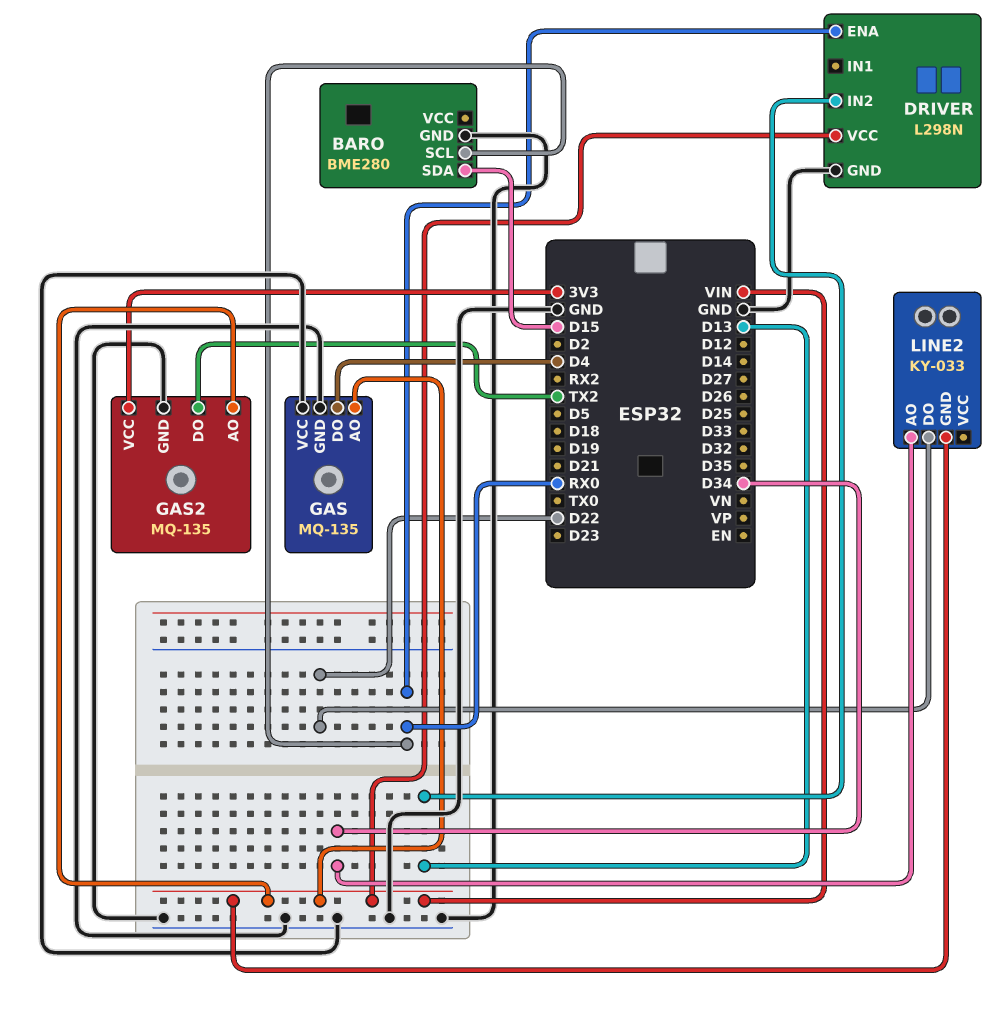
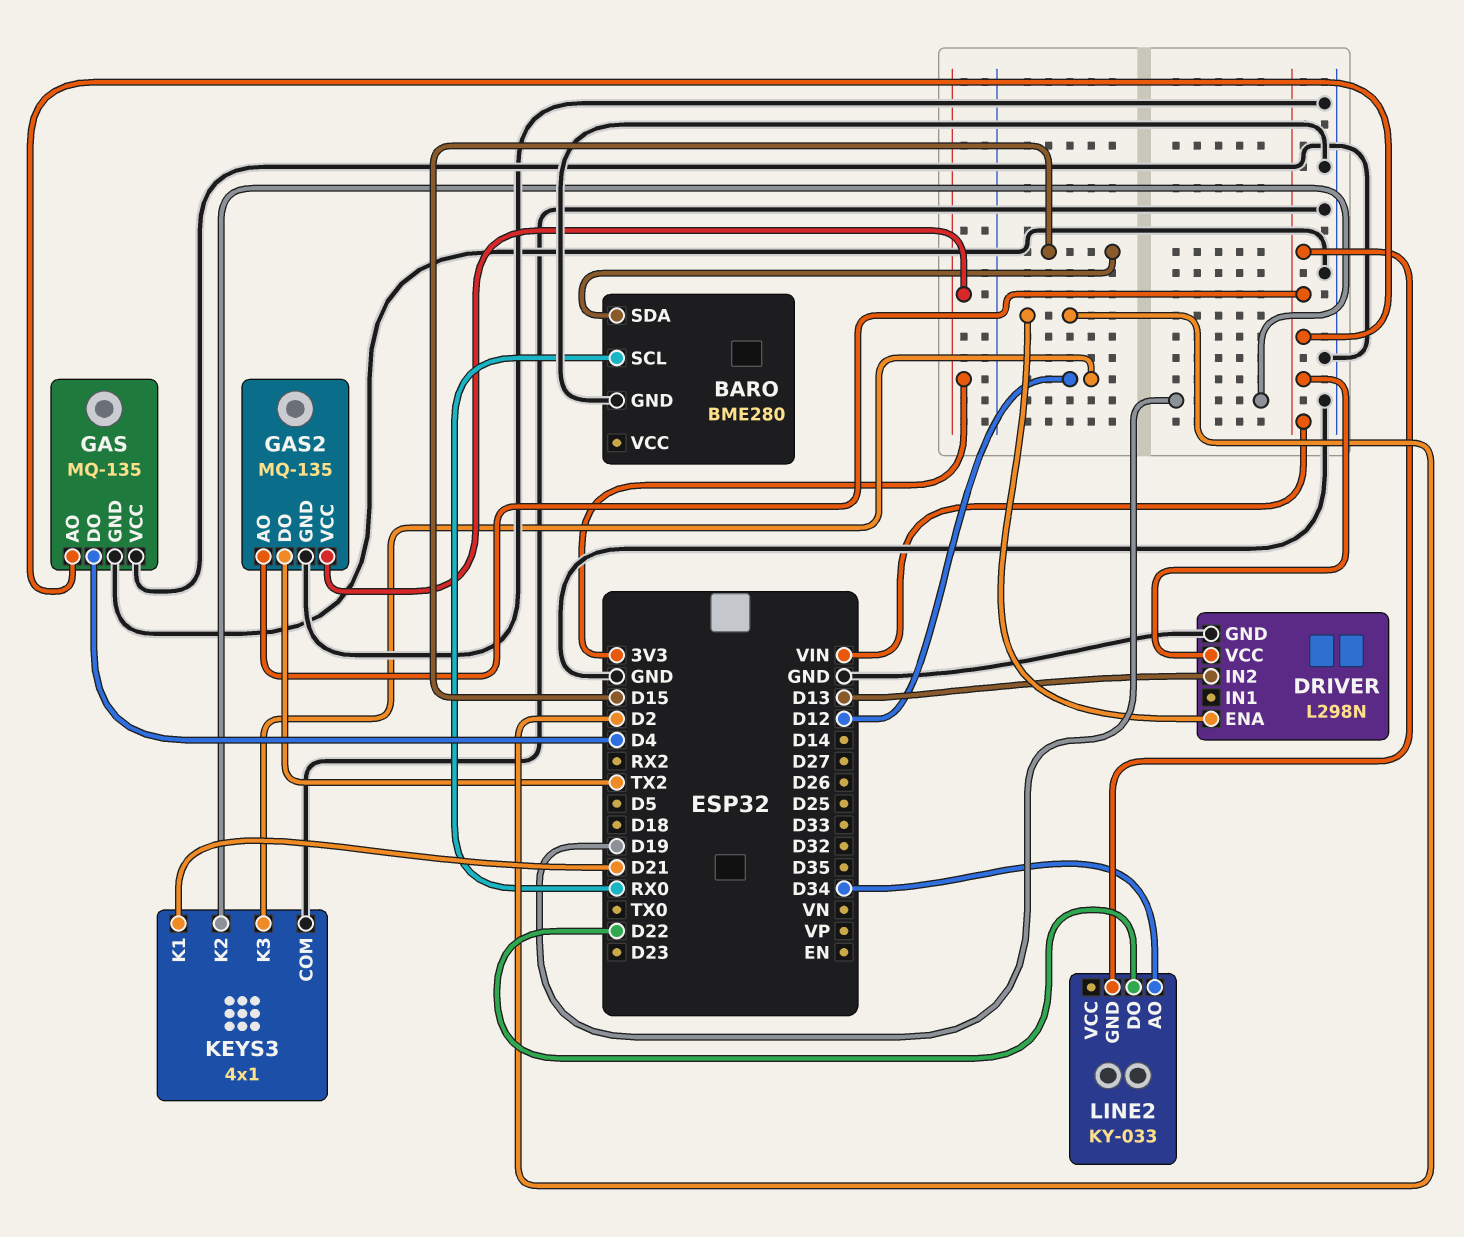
DRIVER pin ENA: RX0 -> D2
KEYS3: none -> 4x1
KEYS3 pin COM: none -> GND
KEYS3 pin K1: none -> D21
KEYS3 pin K2: none -> D19
KEYS3 pin K3: none -> D12

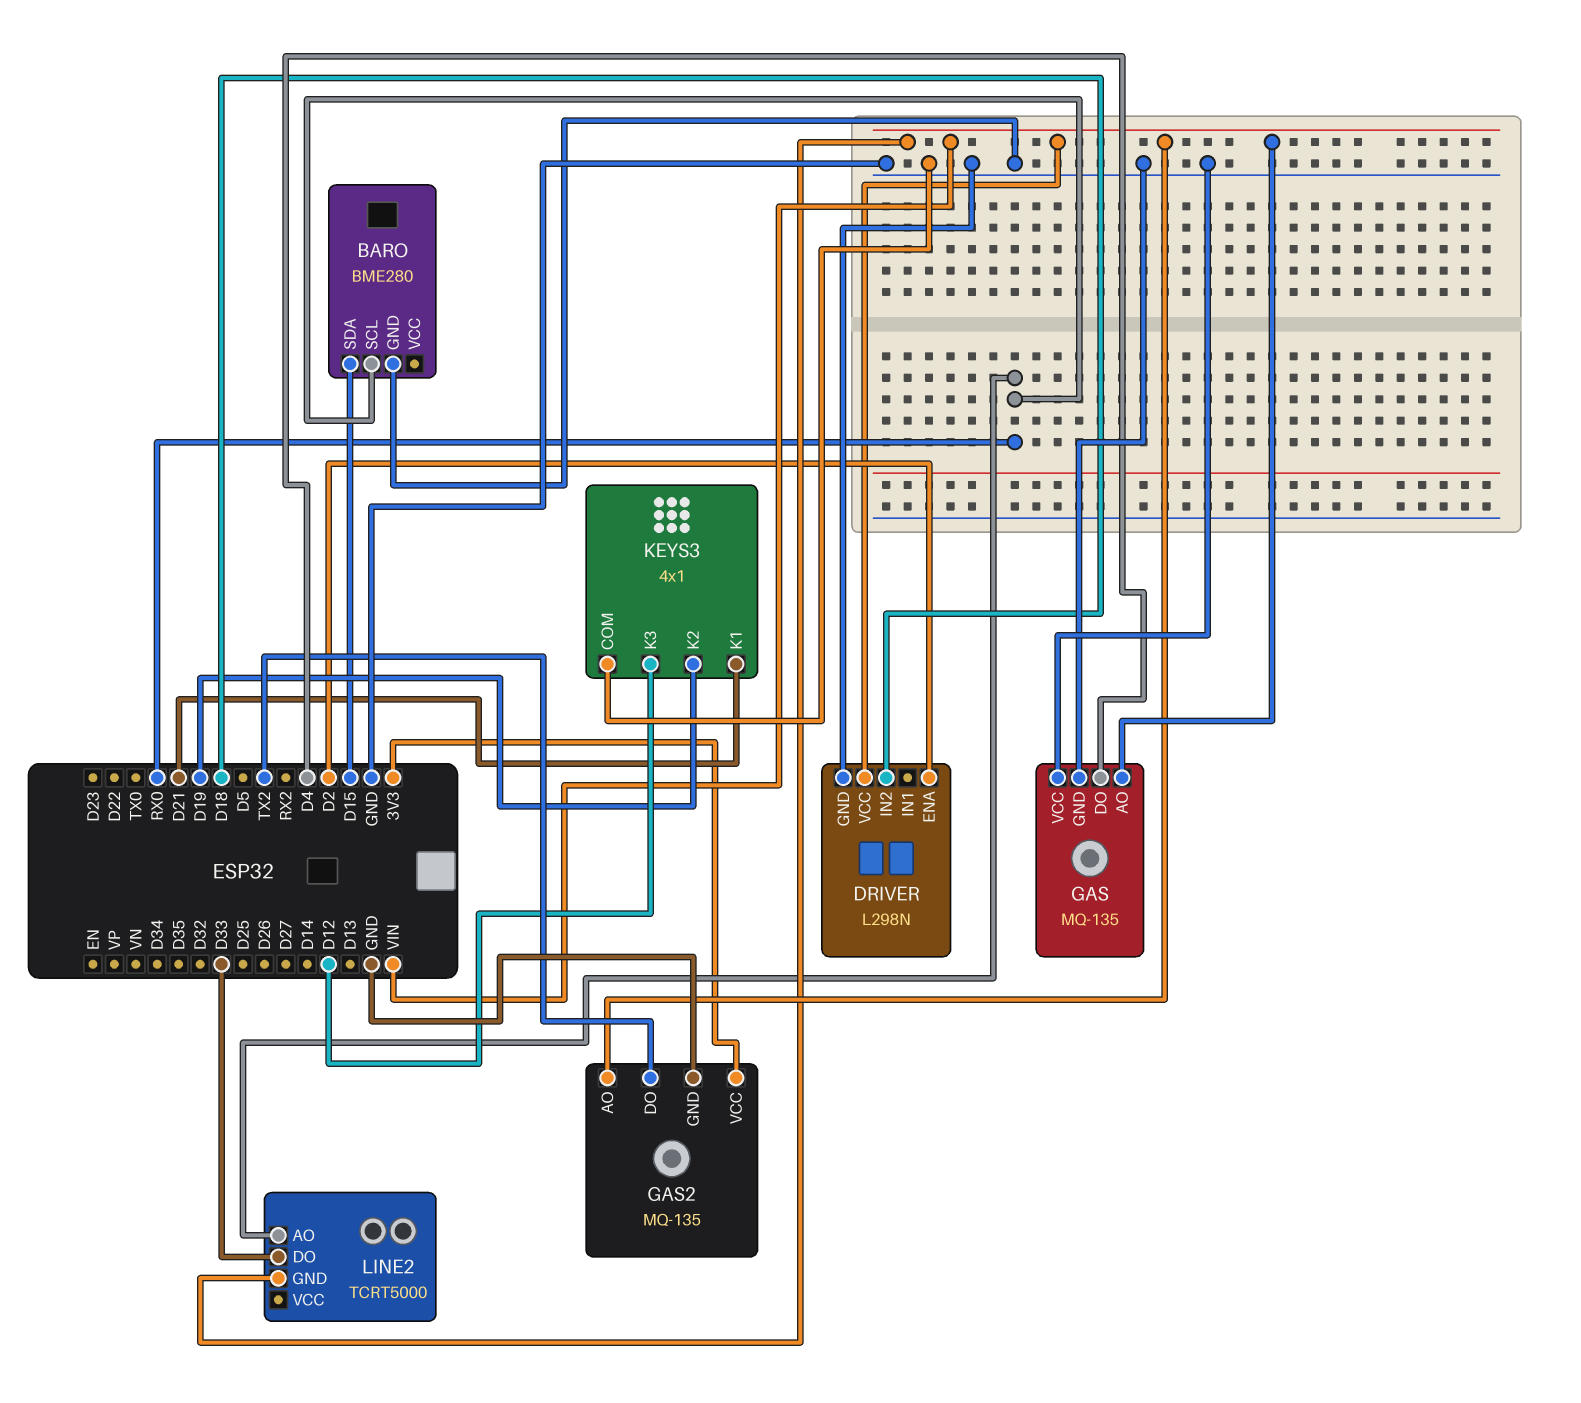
DRIVER pin IN2: D13 -> D18
LINE2: KY-033 -> TCRT5000
LINE2 pin AO: D34 -> RX0
LINE2 pin DO: D22 -> D33

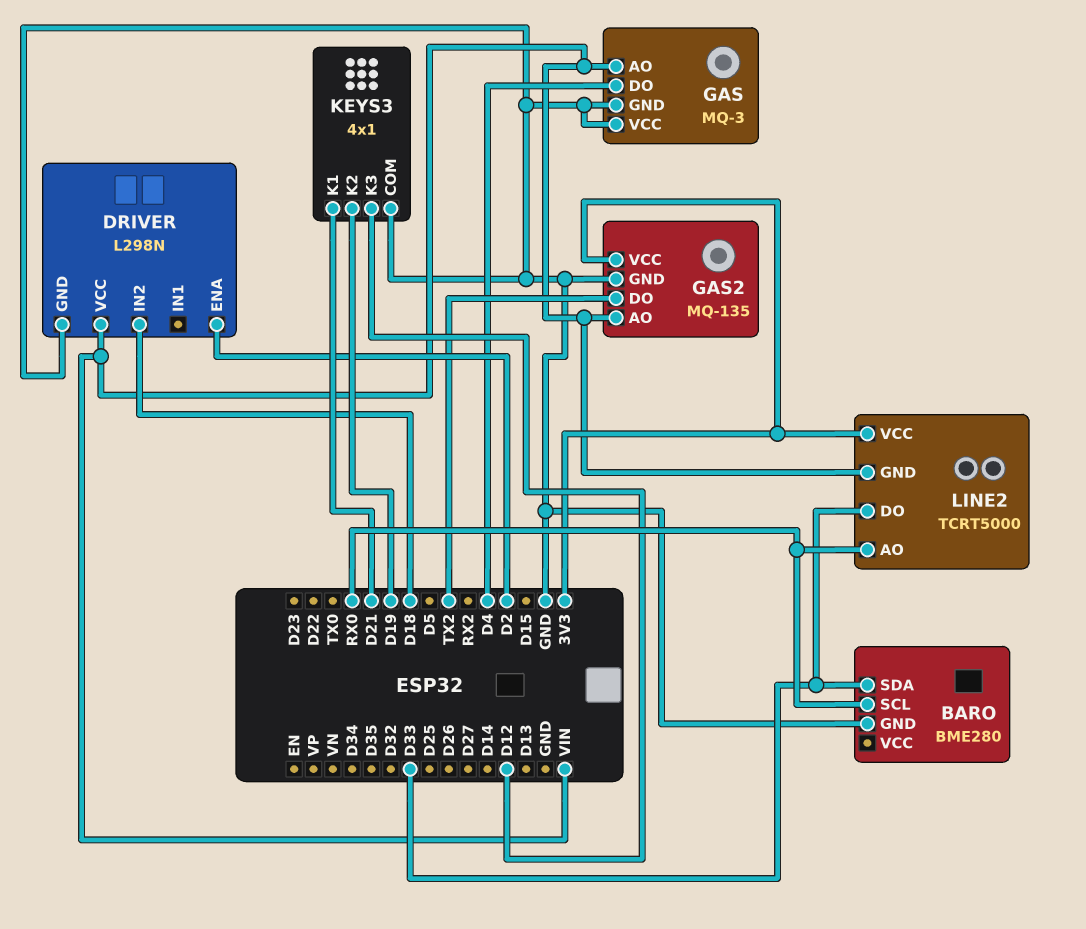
BARO pin SDA: D15 -> D33
GAS: MQ-135 -> MQ-3
LINE2 pin VCC: none -> 3V3

